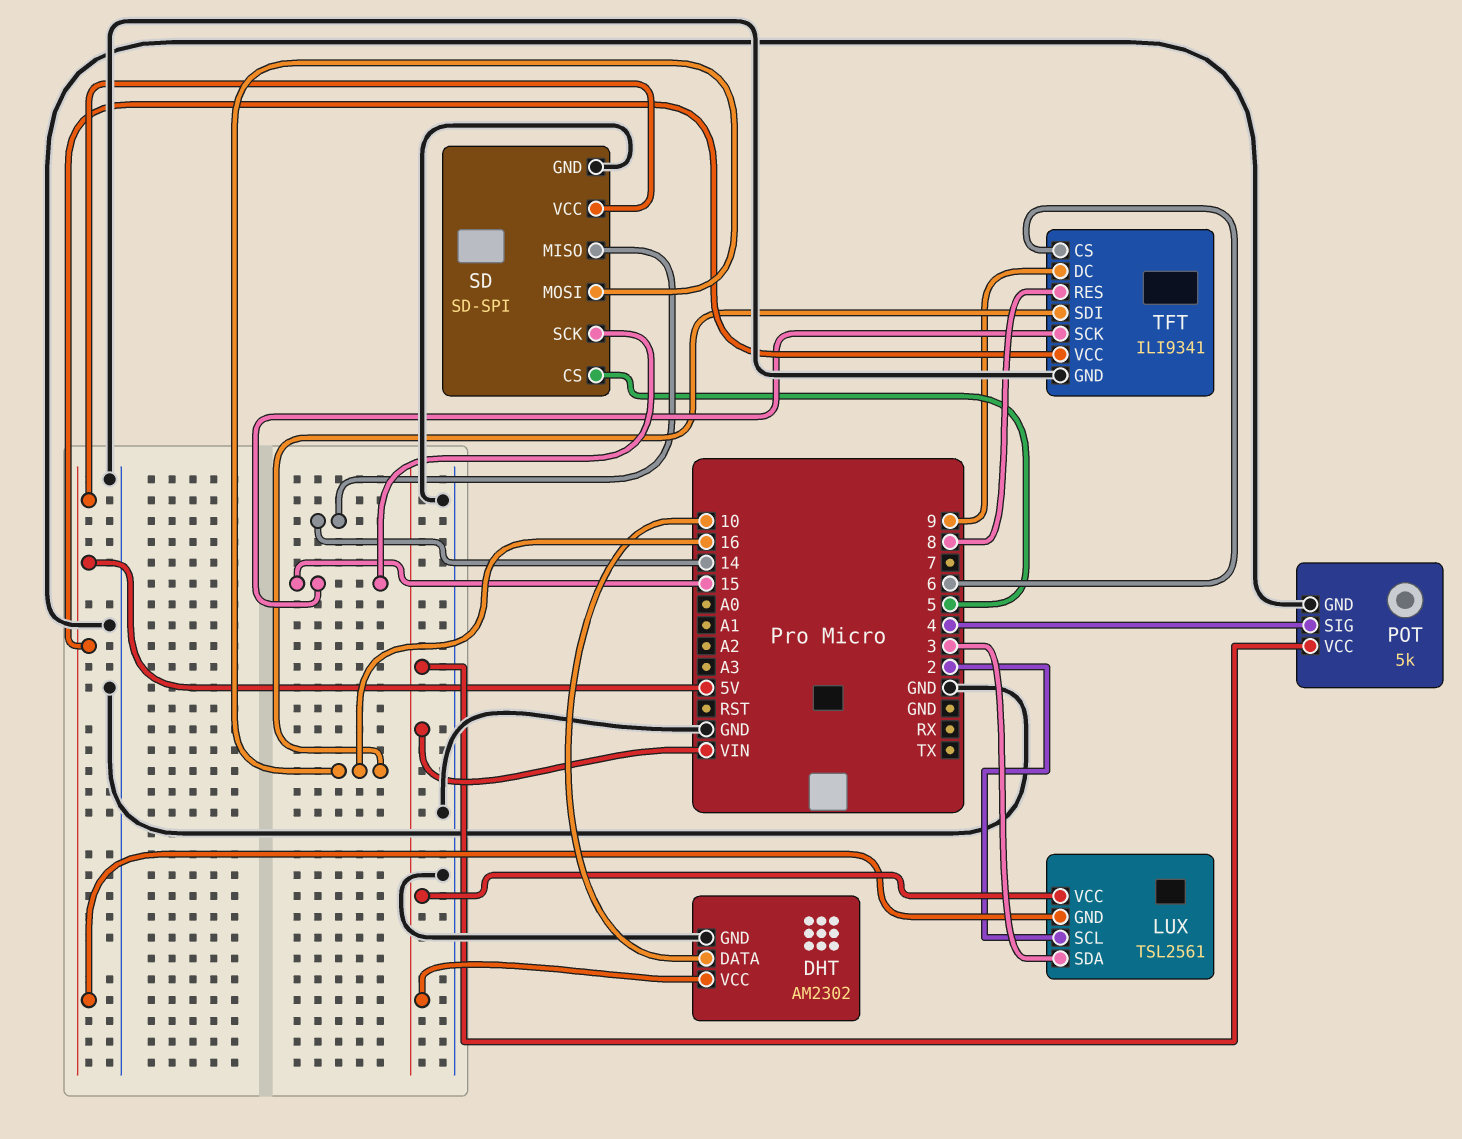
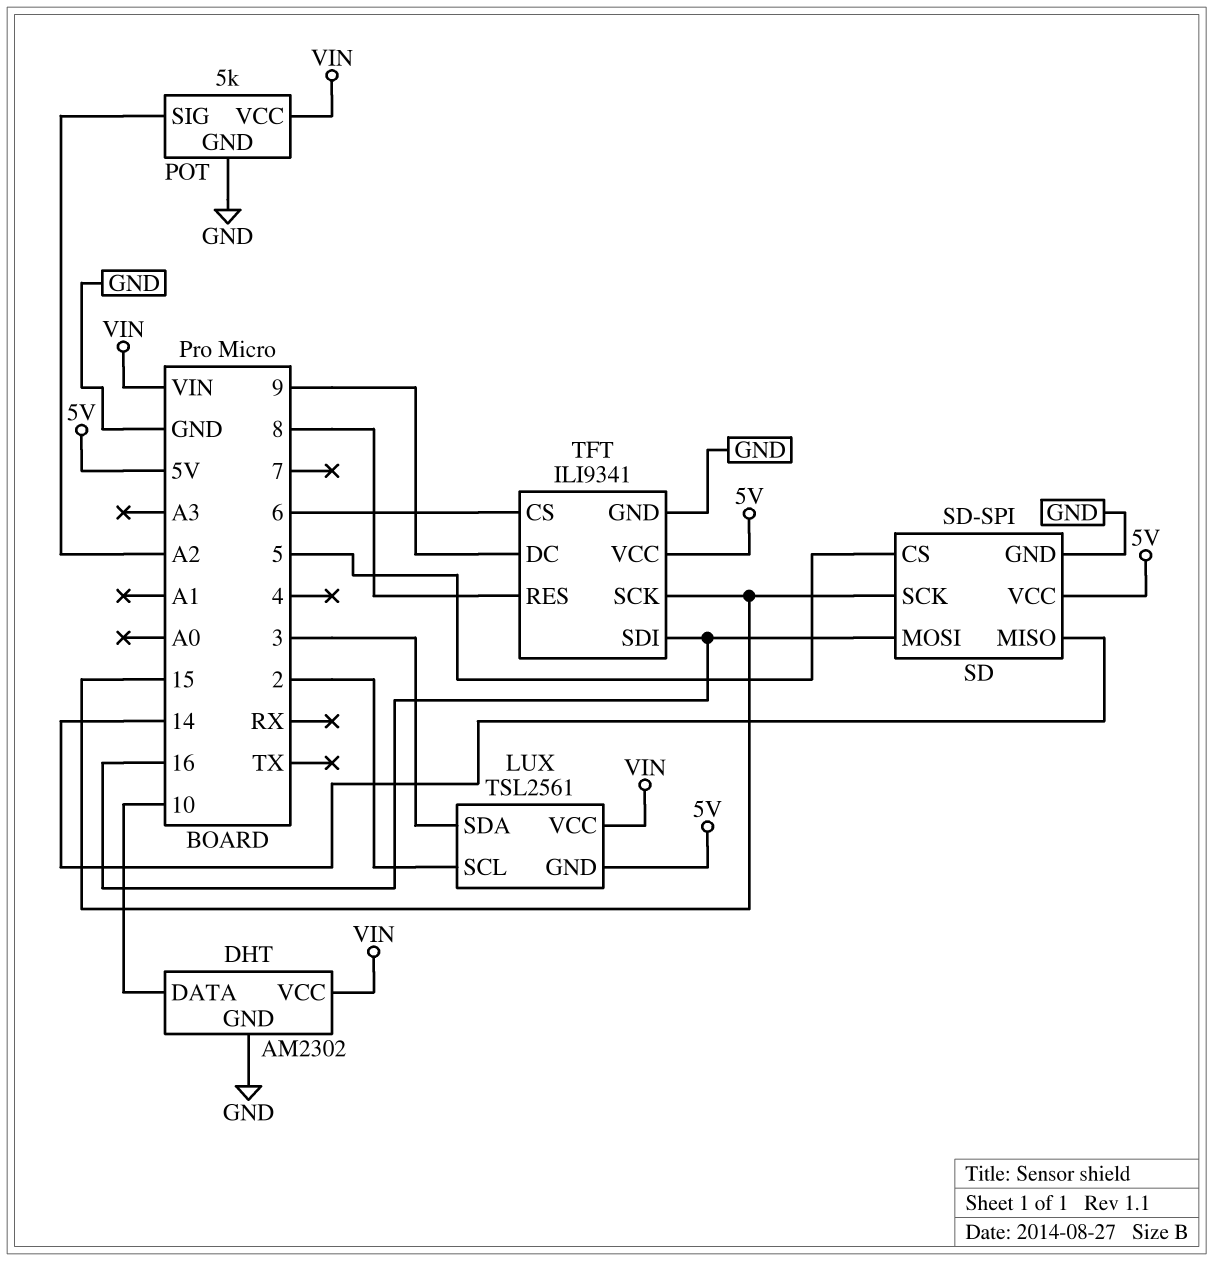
POT pin SIG: 4 -> A2

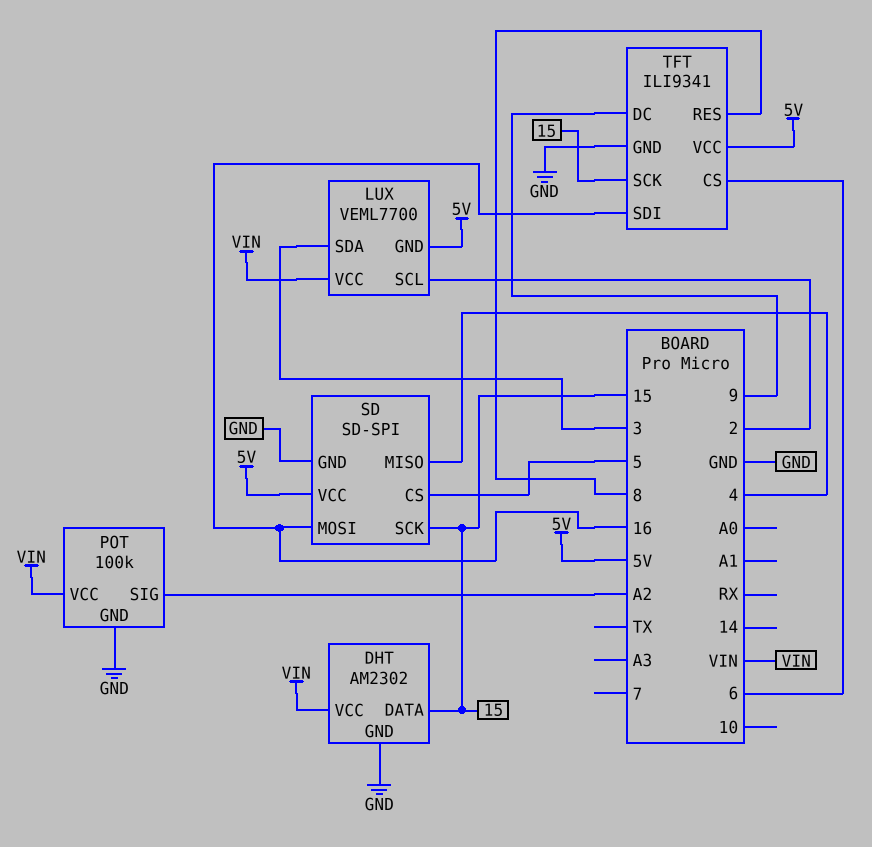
DHT pin DATA: 10 -> 15
LUX: TSL2561 -> VEML7700
POT: 5k -> 100k
SD pin MISO: 14 -> 4

